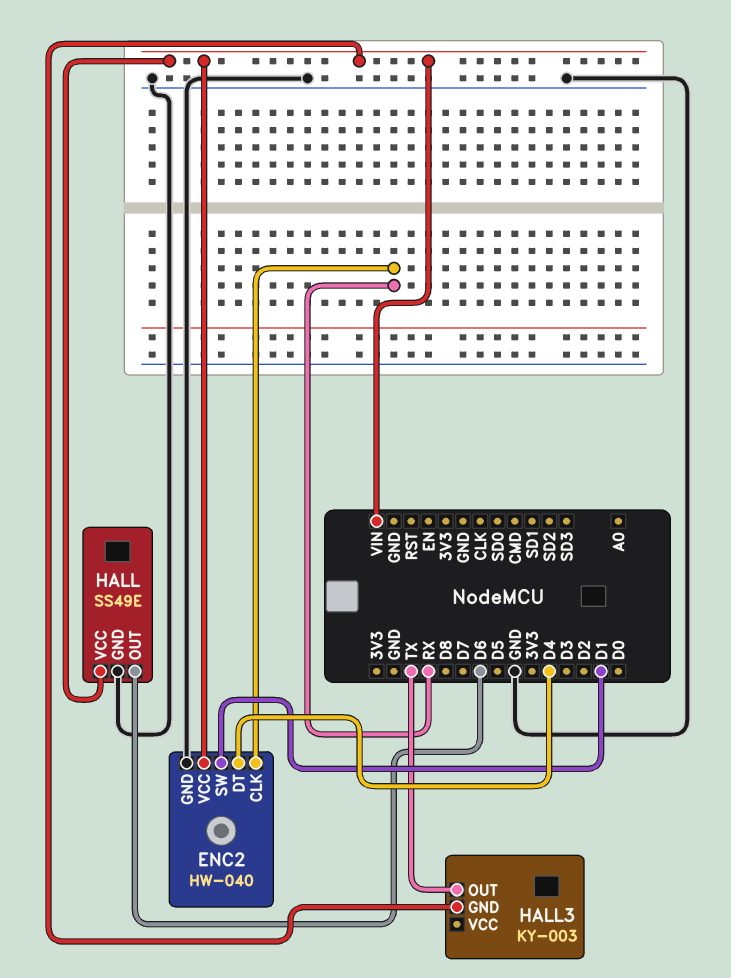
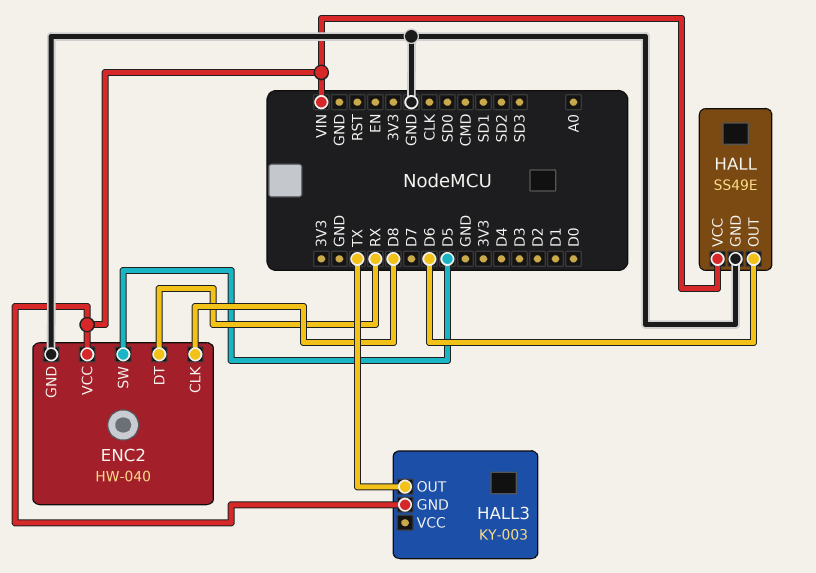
ENC2 pin CLK: RX -> D8
ENC2 pin DT: D4 -> RX
ENC2 pin SW: D1 -> D5

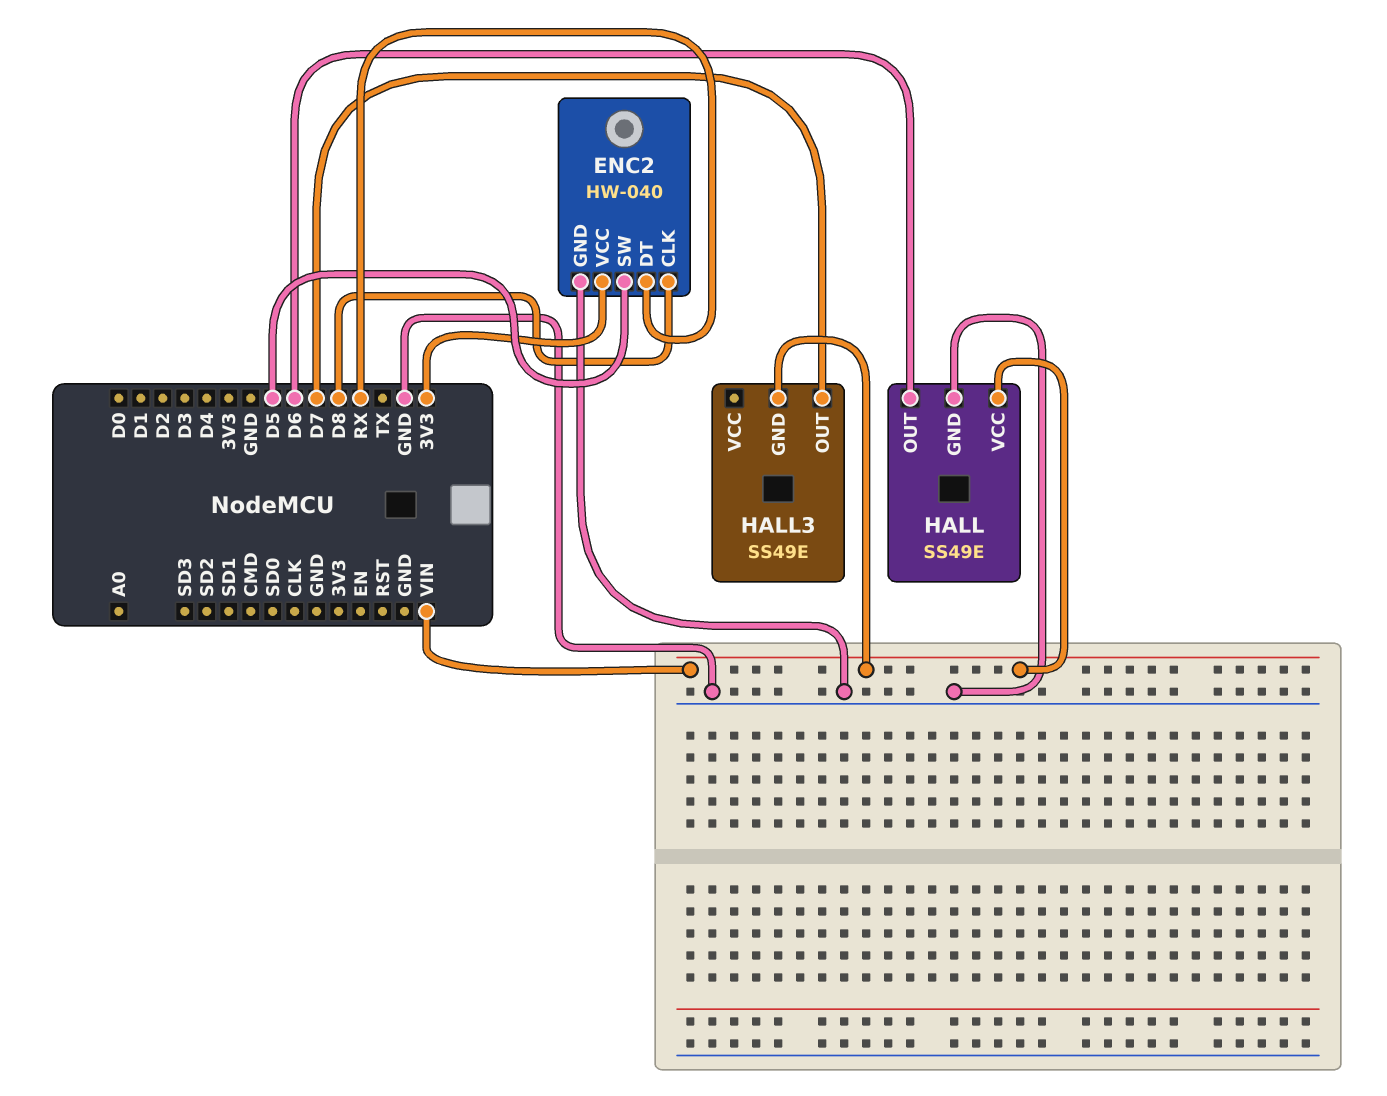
ENC2 pin VCC: VIN -> 3V3
HALL3: KY-003 -> SS49E
HALL3 pin OUT: TX -> D7

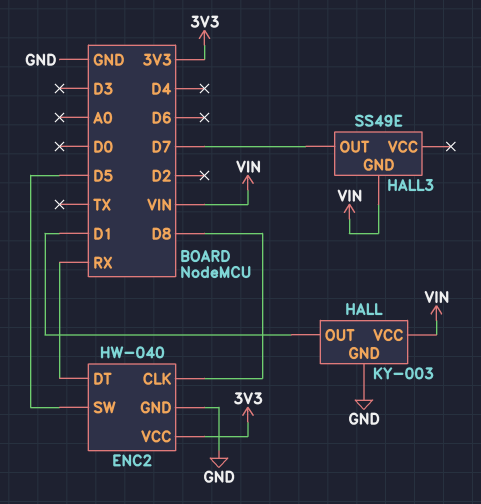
HALL: SS49E -> KY-003
HALL pin OUT: D6 -> D1

